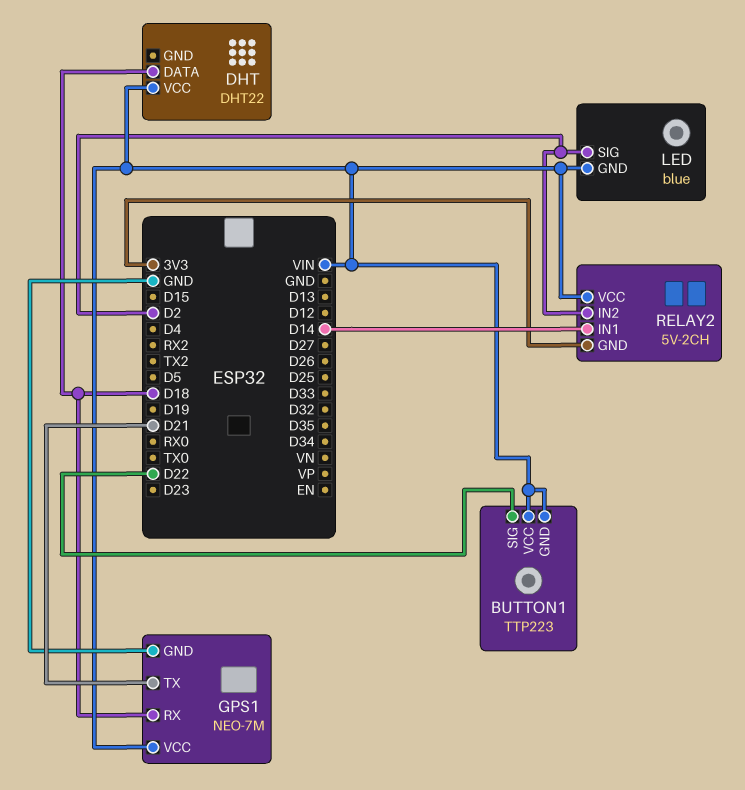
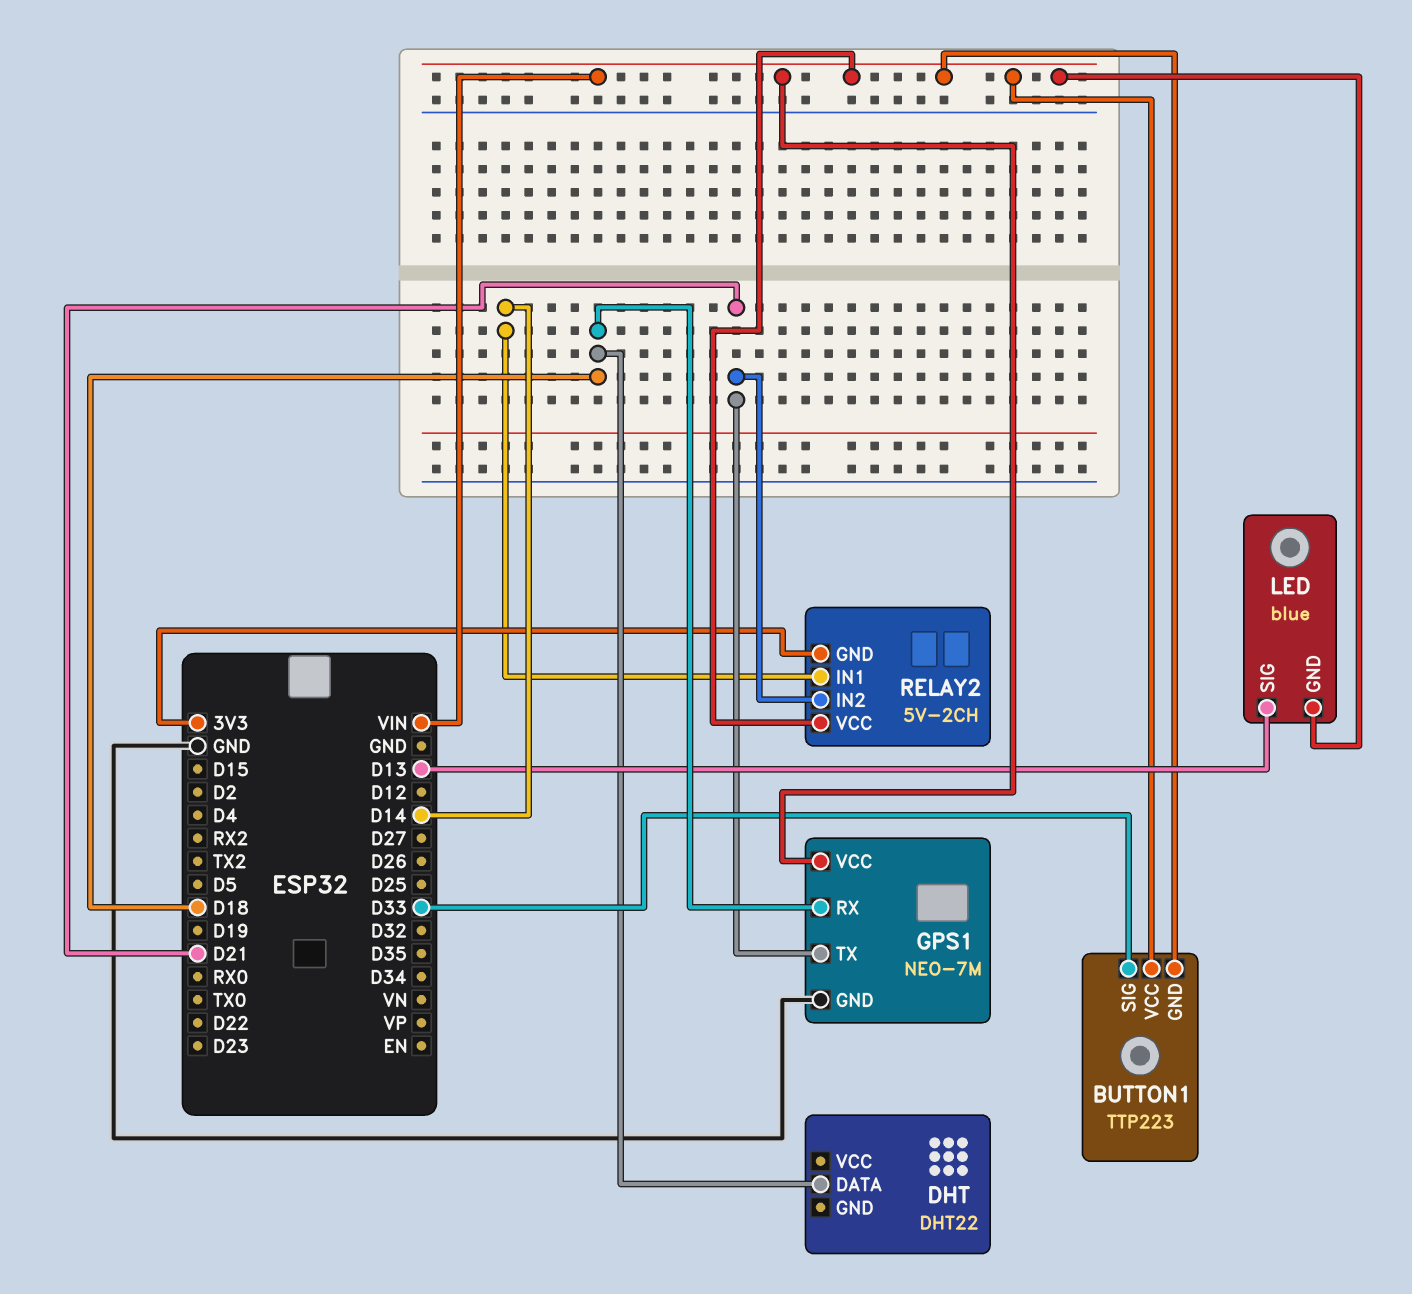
BUTTON1 pin SIG: D22 -> D33
DHT pin VCC: VIN -> none
LED pin SIG: D2 -> D13
RELAY2 pin IN2: D2 -> D21

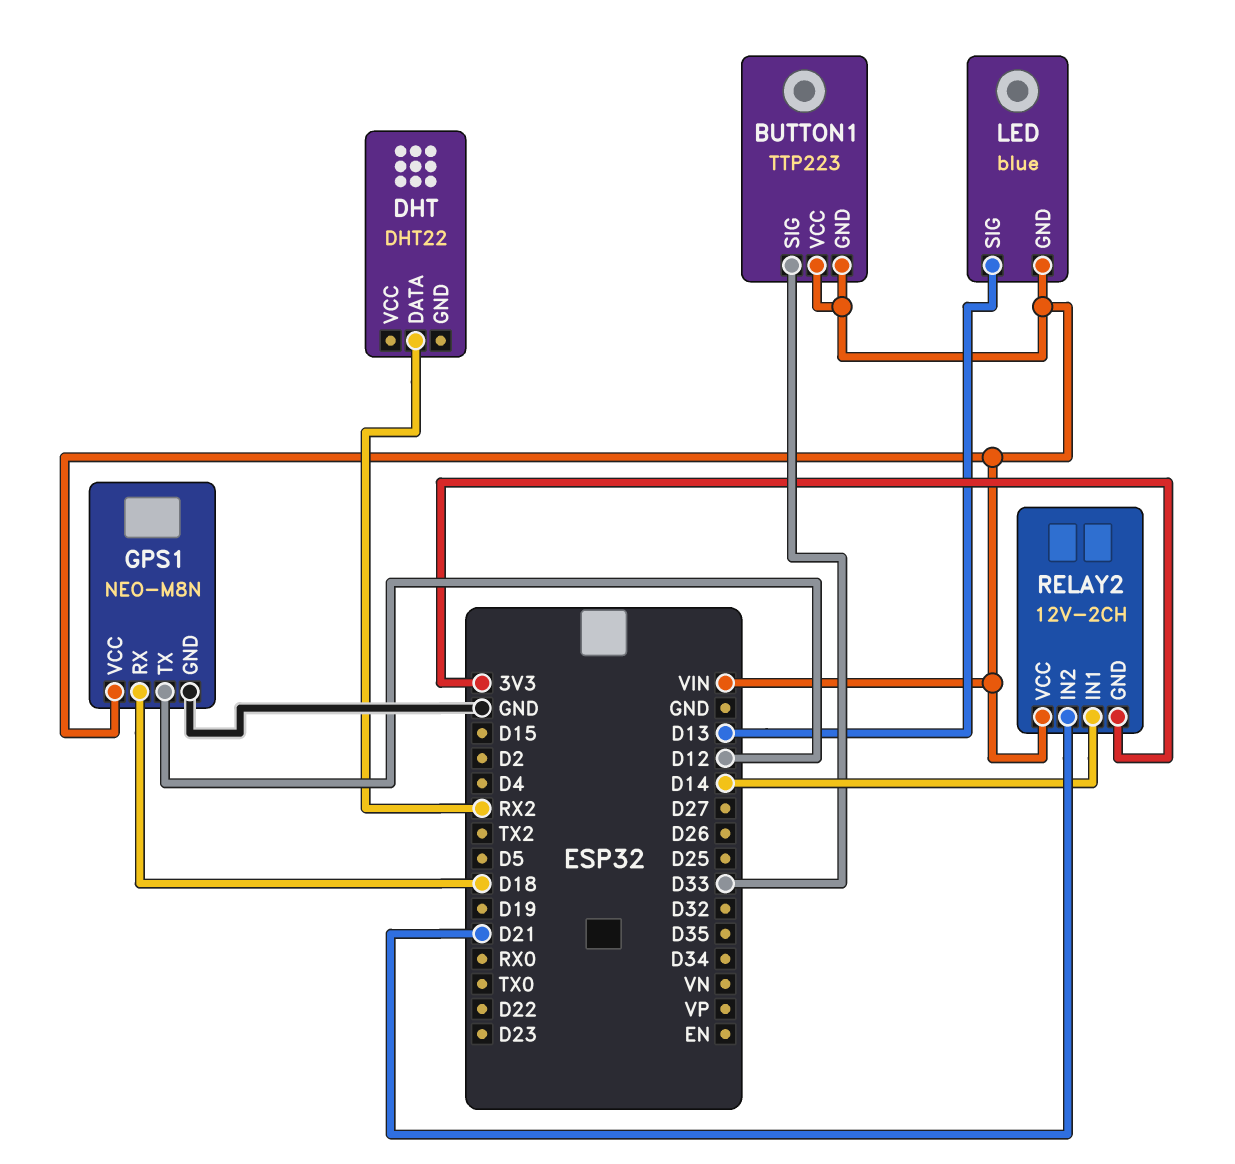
DHT pin DATA: D18 -> RX2
GPS1: NEO-7M -> NEO-M8N
GPS1 pin TX: D21 -> D12
RELAY2: 5V-2CH -> 12V-2CH

